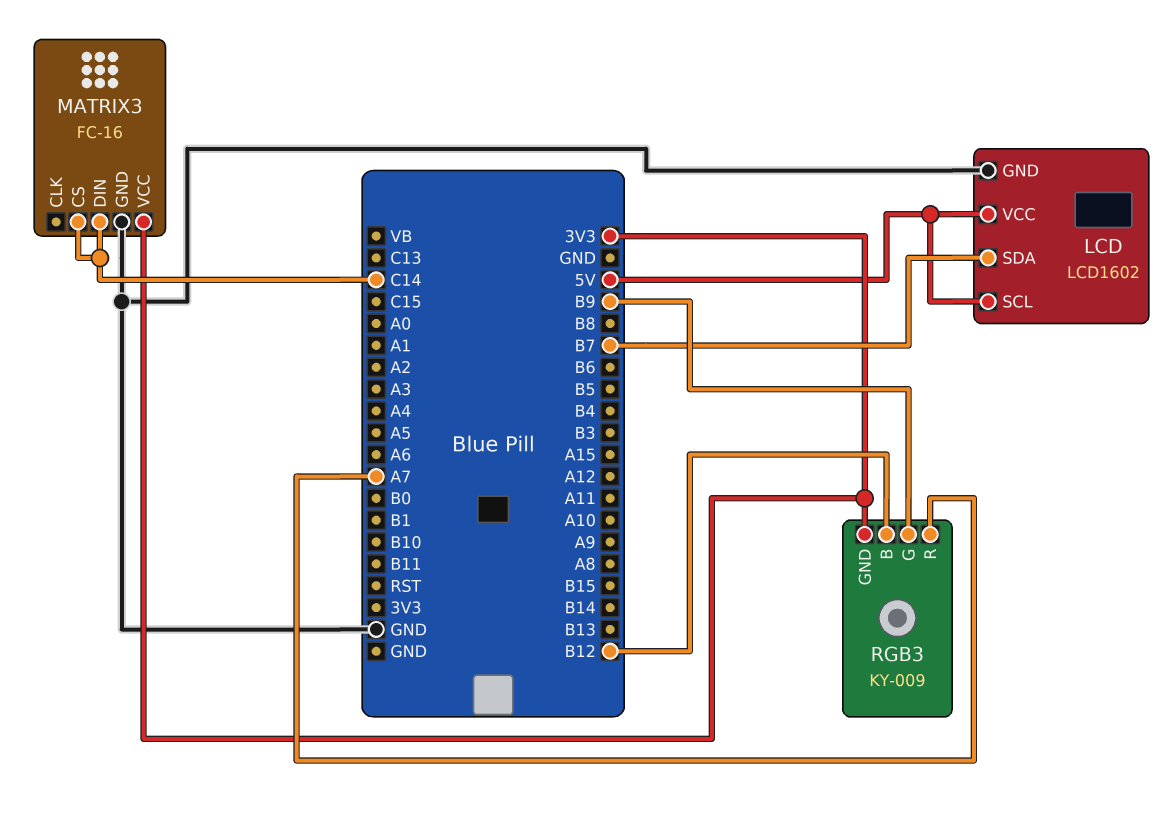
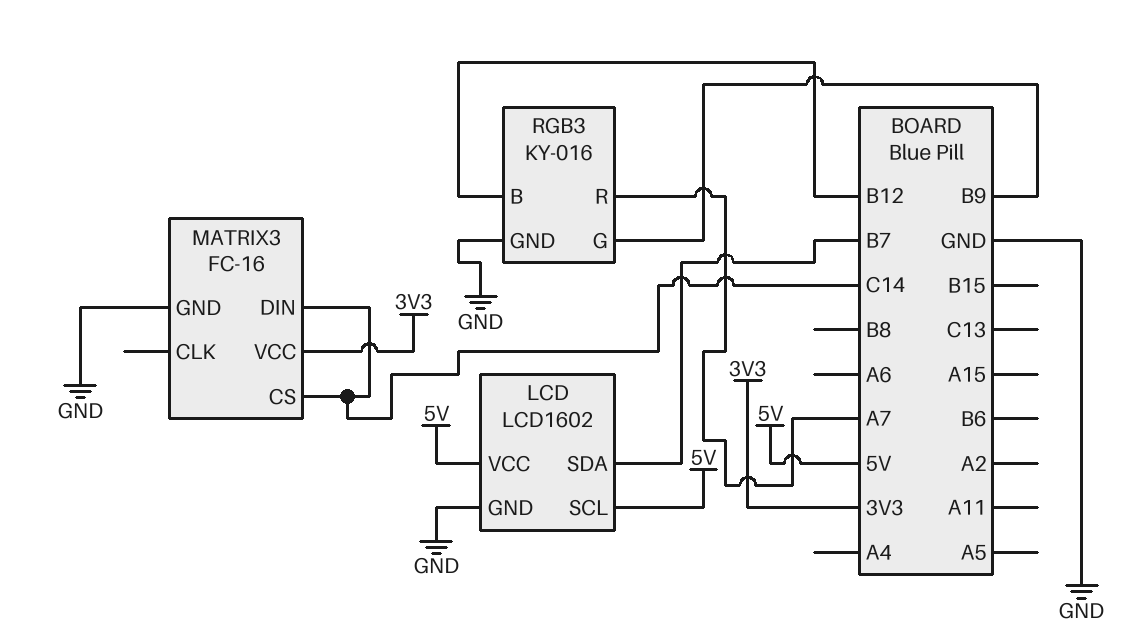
RGB3: KY-009 -> KY-016
RGB3 pin GND: 3V3 -> GND

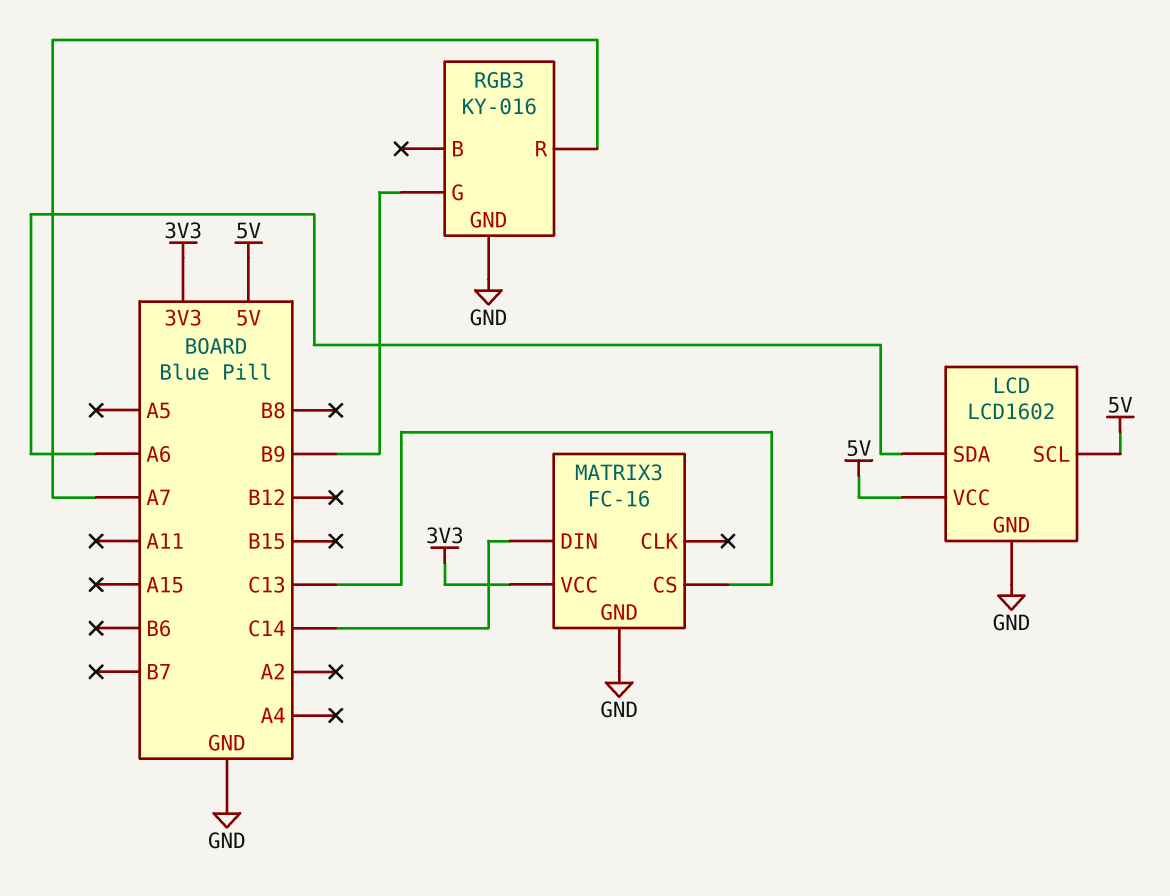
LCD pin SDA: B7 -> A6
MATRIX3 pin CS: C14 -> C13
RGB3 pin B: B12 -> none

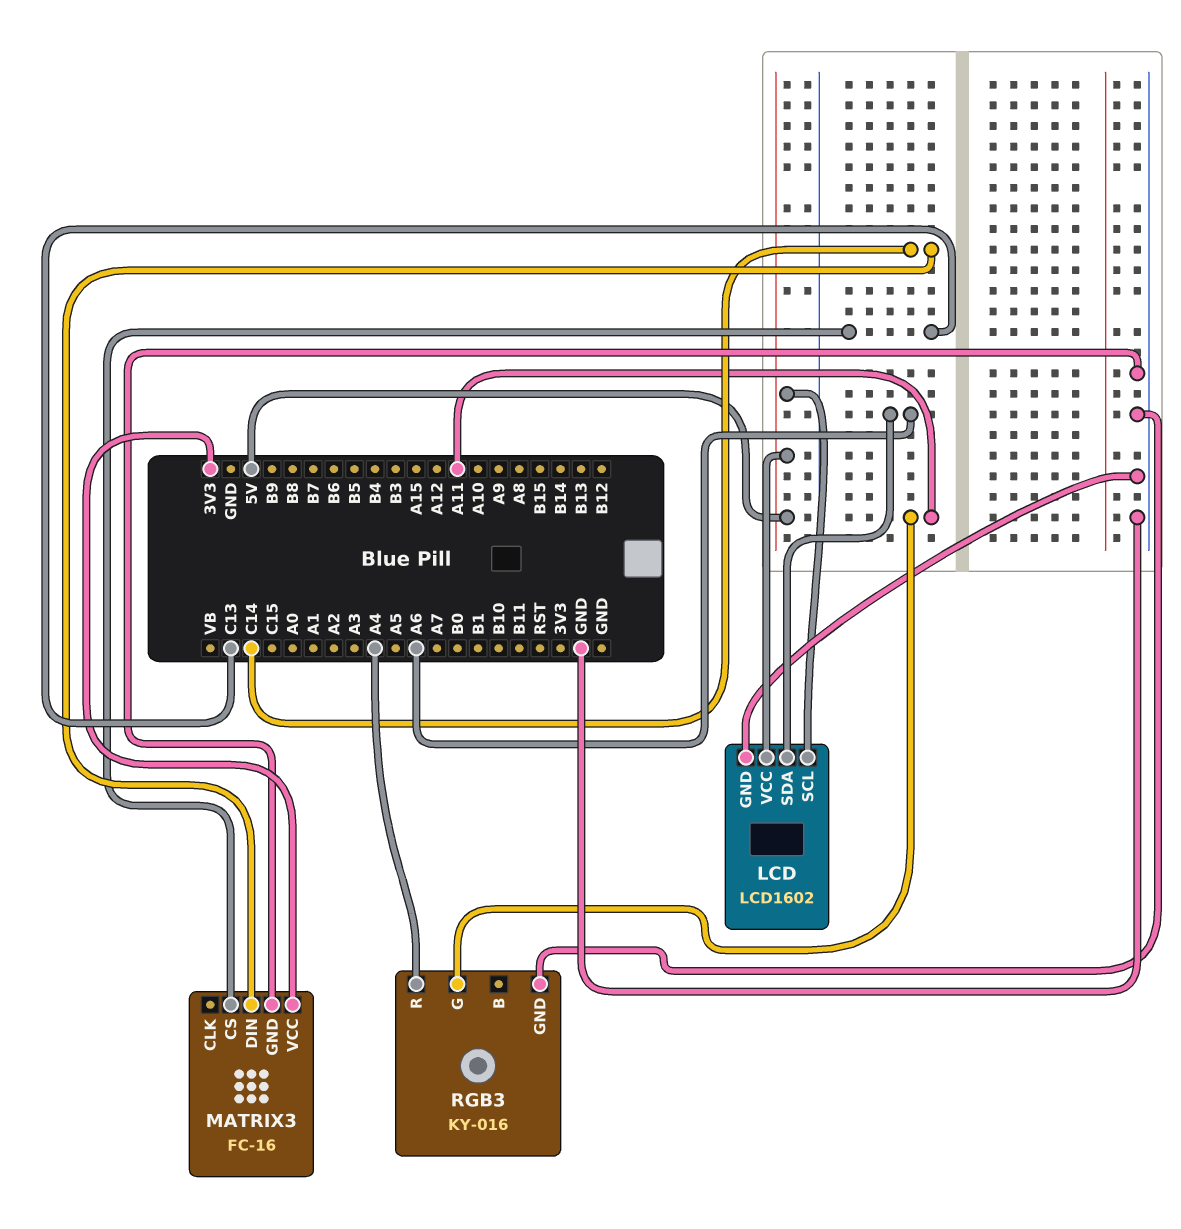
RGB3 pin G: B9 -> A11
RGB3 pin R: A7 -> A4

